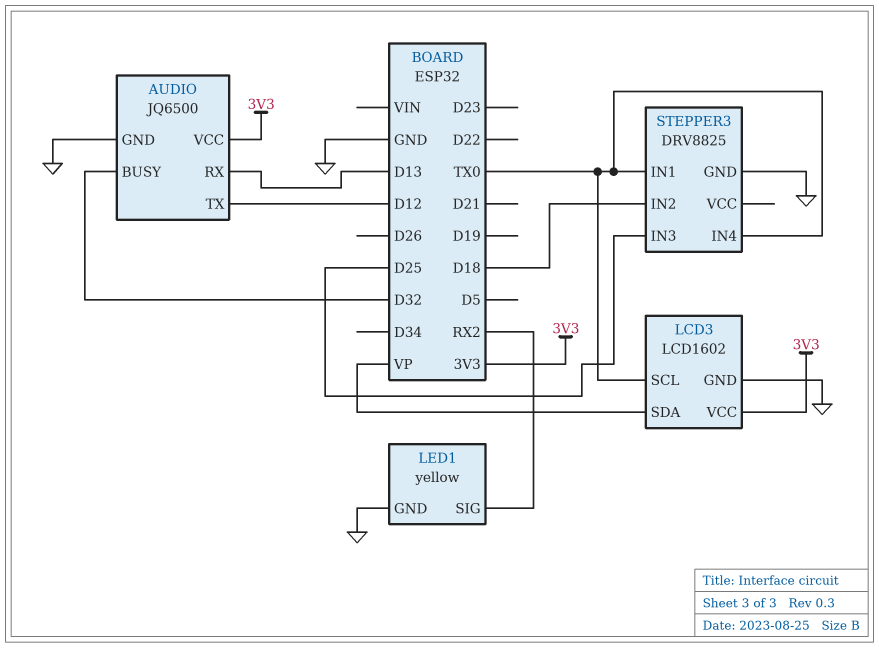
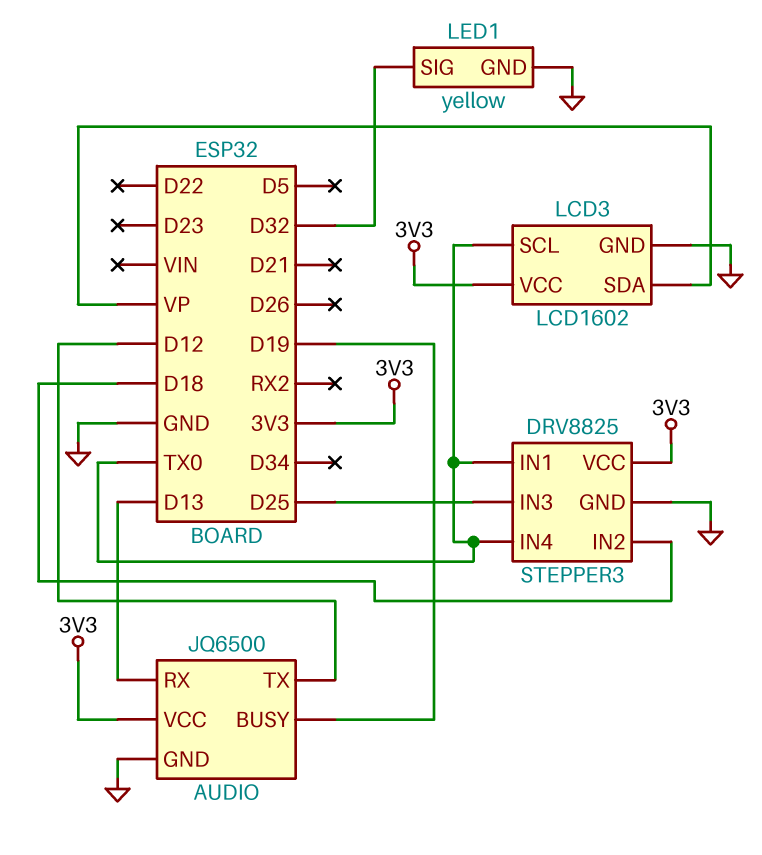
AUDIO pin BUSY: D32 -> D19
LED1 pin SIG: RX2 -> D32
STEPPER3 pin VCC: none -> 3V3

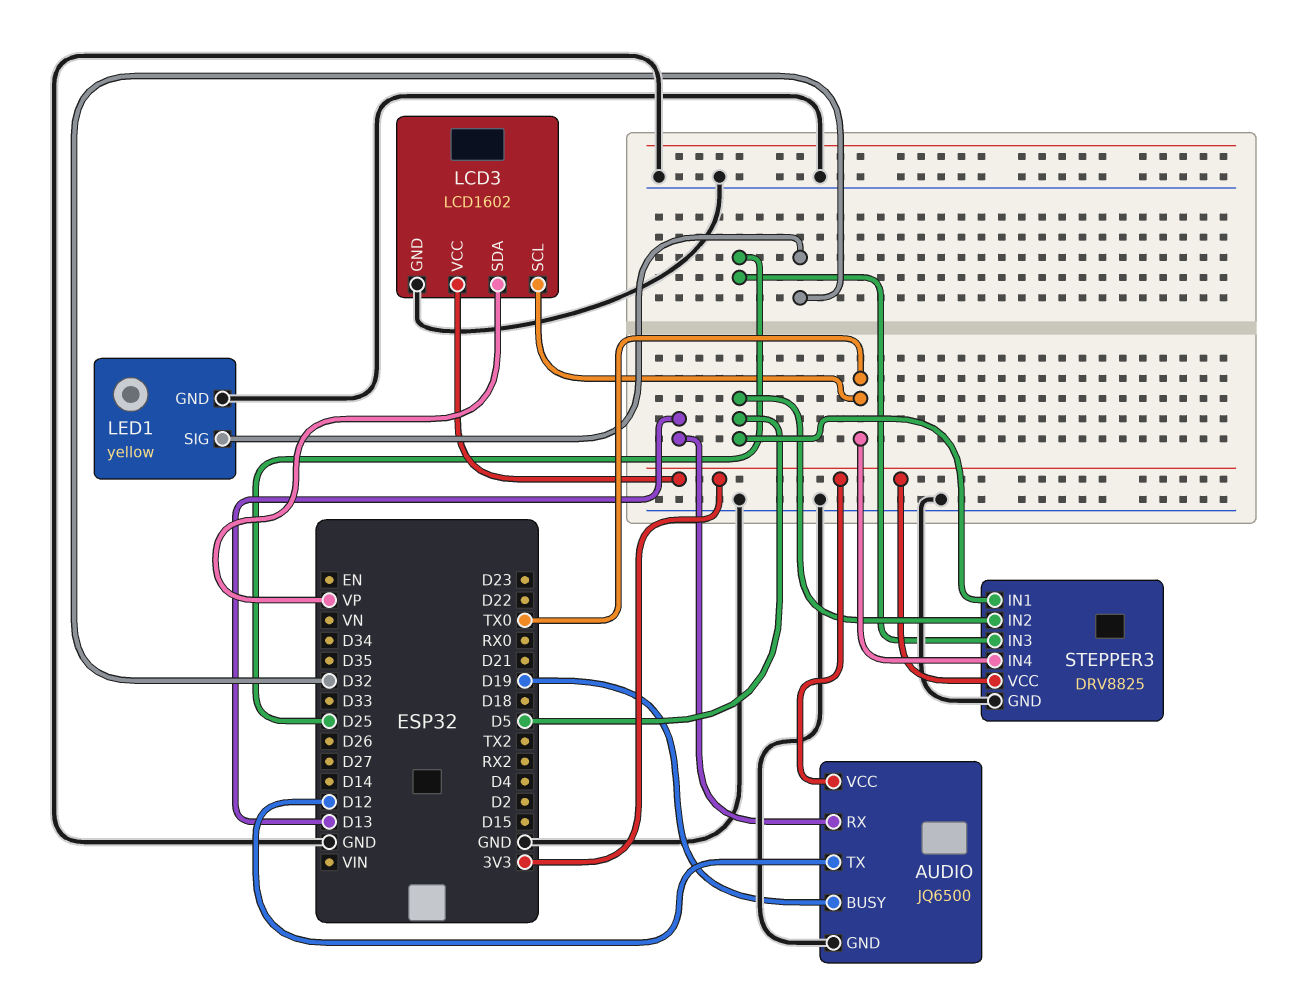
STEPPER3 pin IN1: TX0 -> D5
STEPPER3 pin IN2: D18 -> D5

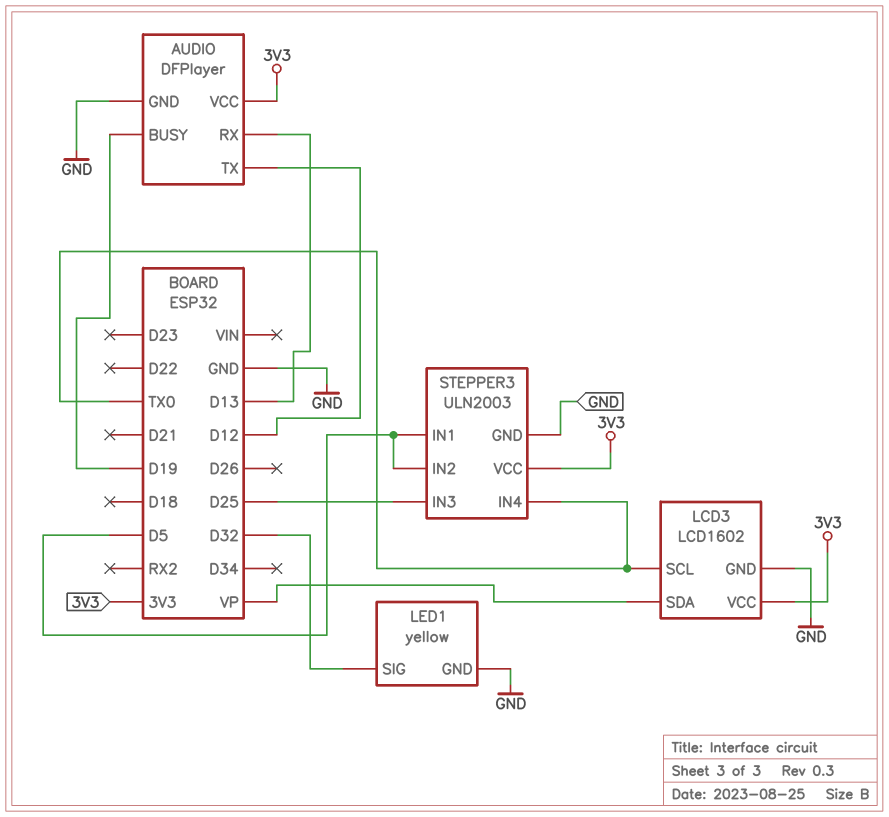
AUDIO: JQ6500 -> DFPlayer
STEPPER3: DRV8825 -> ULN2003

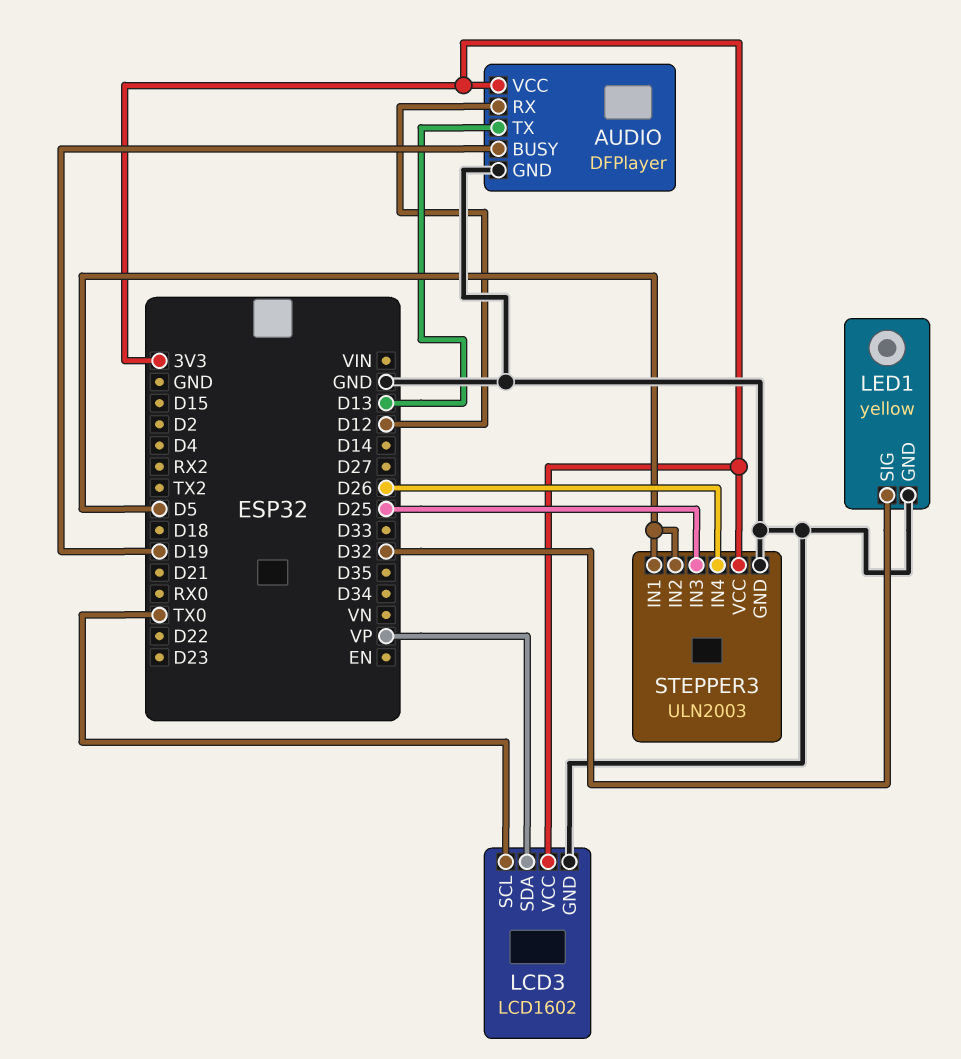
AUDIO pin RX: D13 -> D12
AUDIO pin TX: D12 -> D13
STEPPER3 pin IN4: TX0 -> D26

